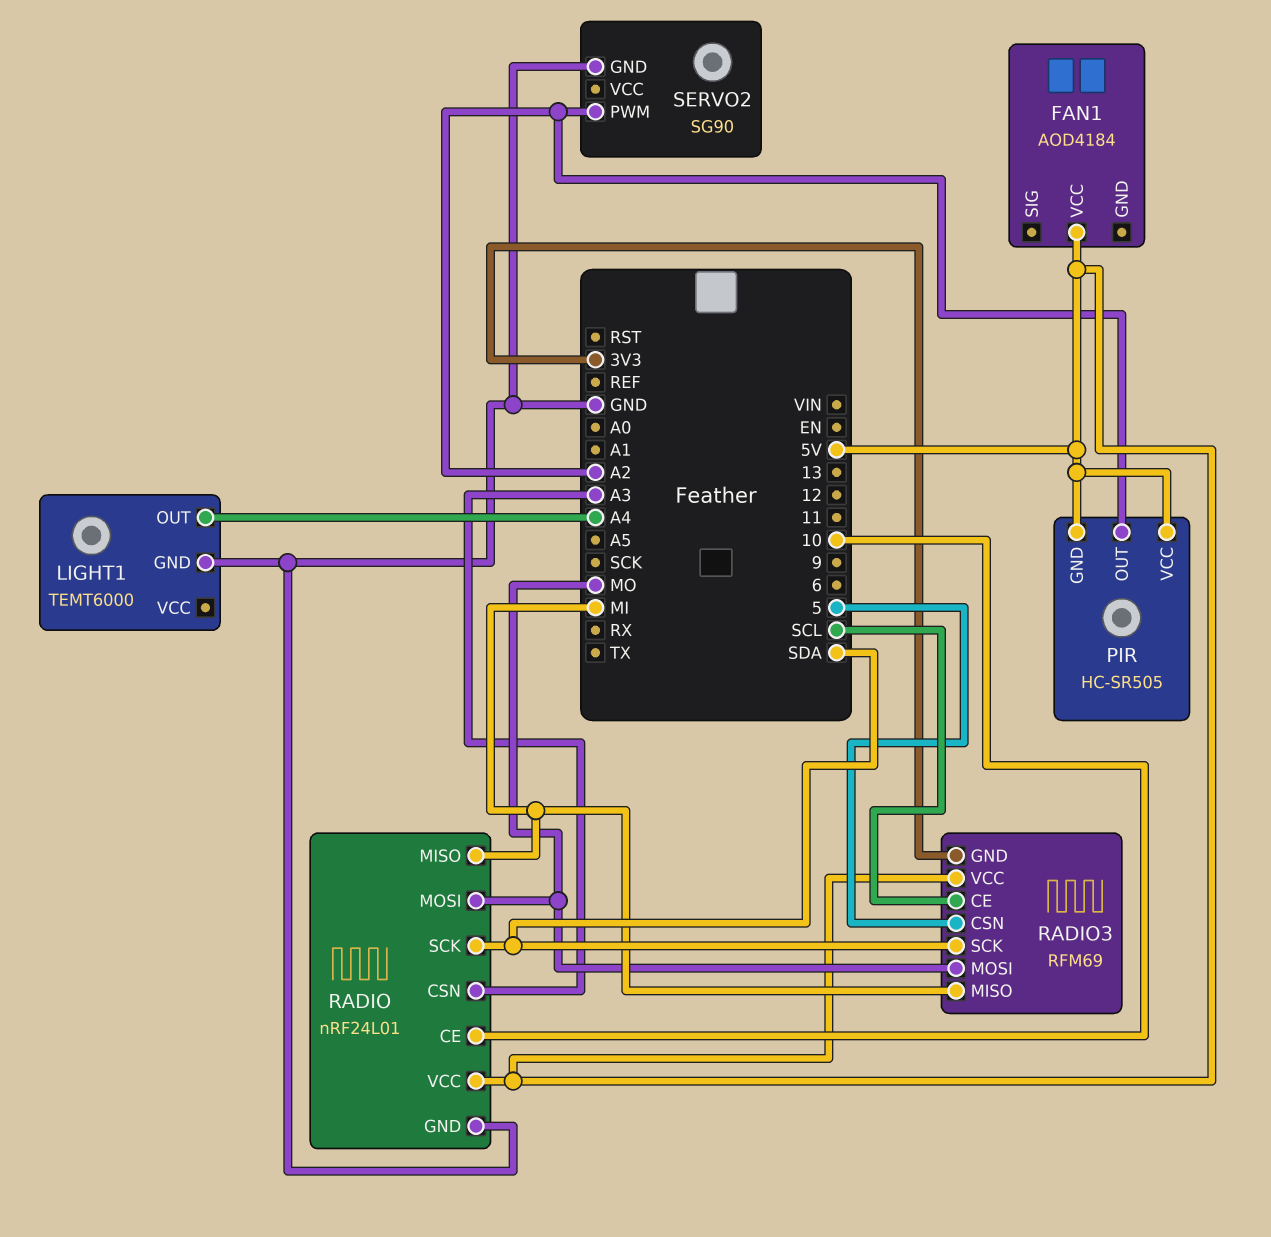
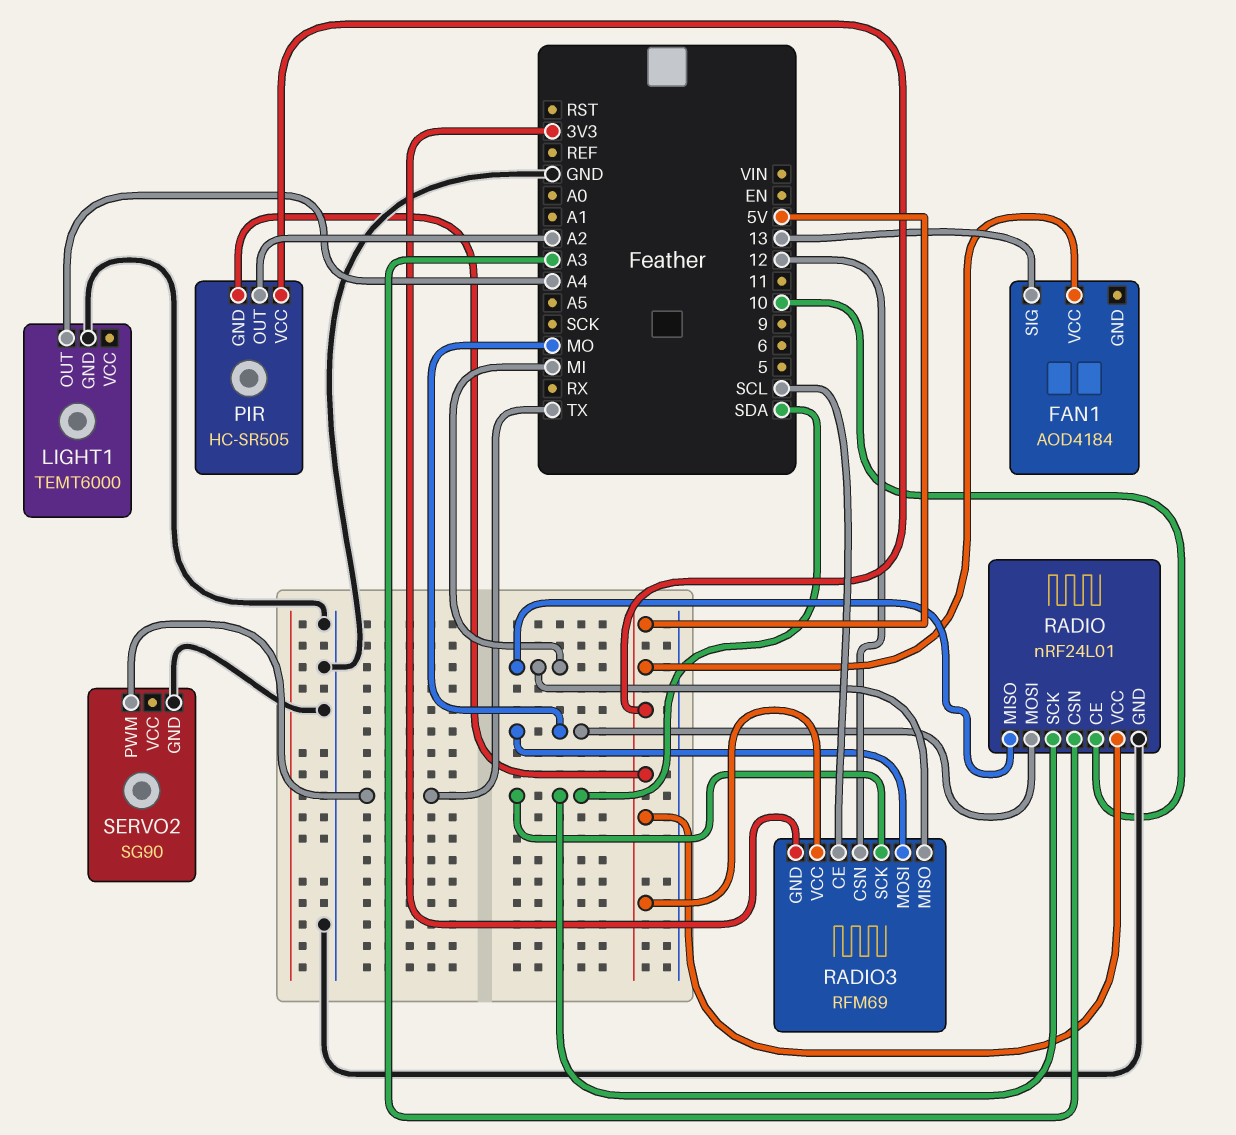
FAN1 pin SIG: none -> 13
RADIO3 pin CSN: 5 -> 12
SERVO2 pin PWM: A2 -> TX

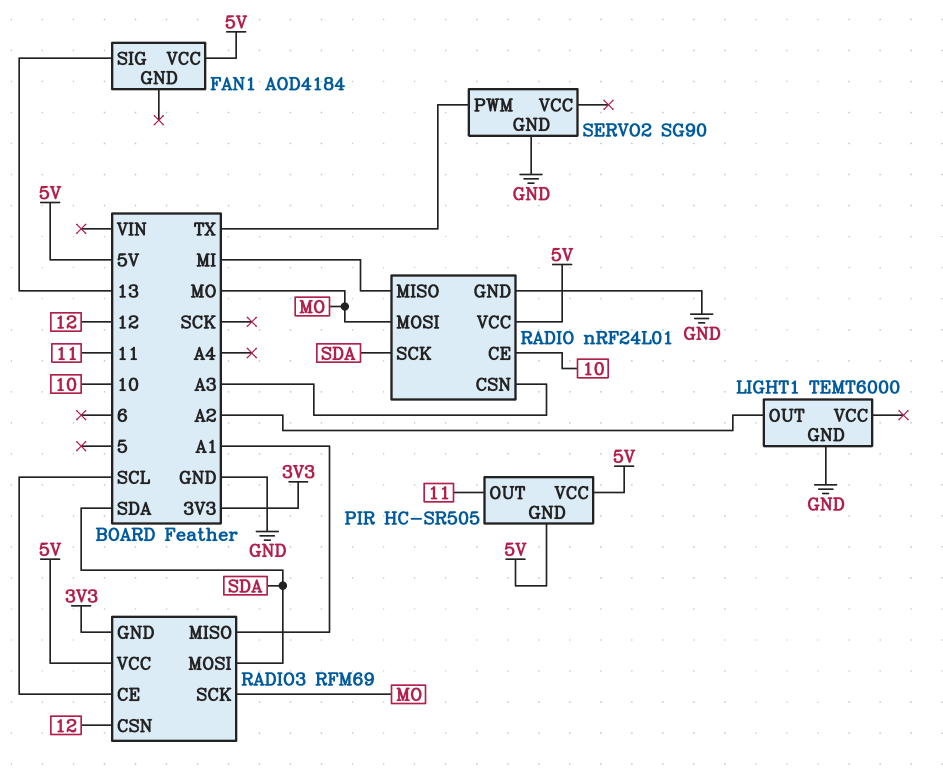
LIGHT1 pin OUT: A4 -> A2
PIR pin OUT: A2 -> 11
RADIO3 pin MISO: MI -> A1
RADIO3 pin MOSI: MO -> SDA
RADIO3 pin SCK: SDA -> MO

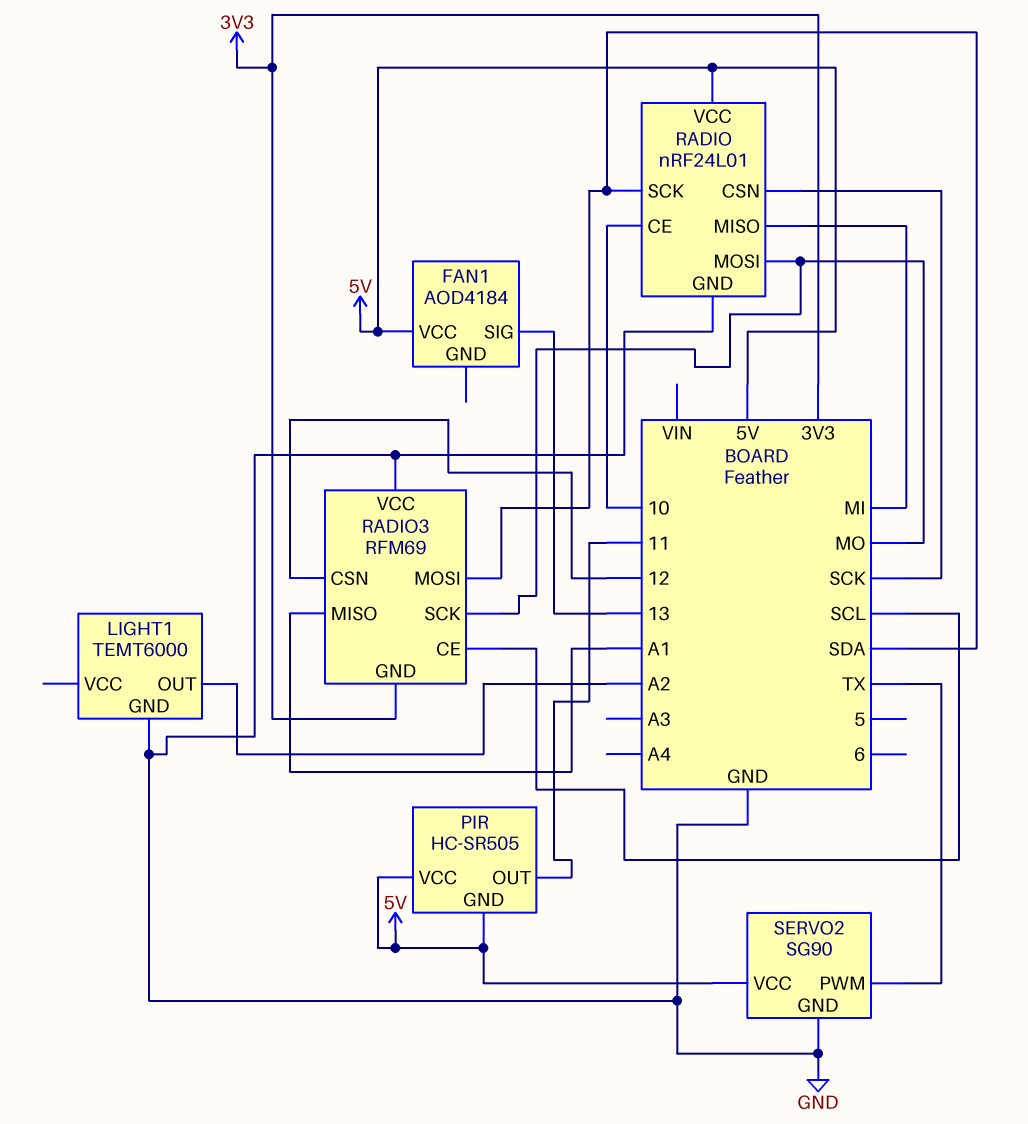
RADIO pin CSN: A3 -> SCK
RADIO3 pin VCC: 5V -> GND
SERVO2 pin VCC: none -> 5V

